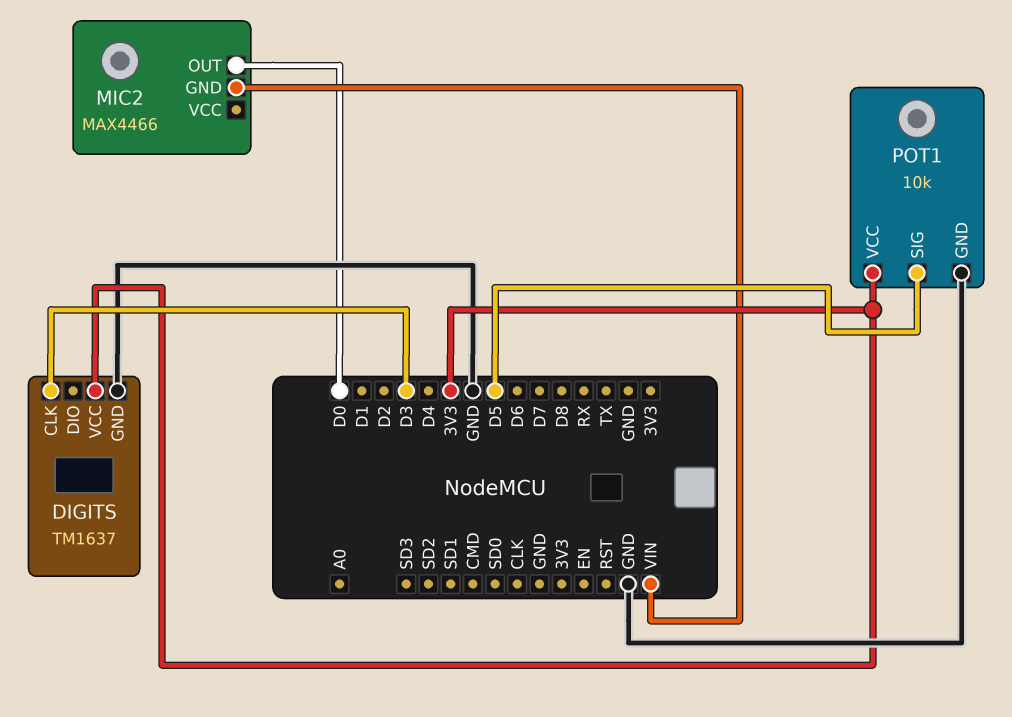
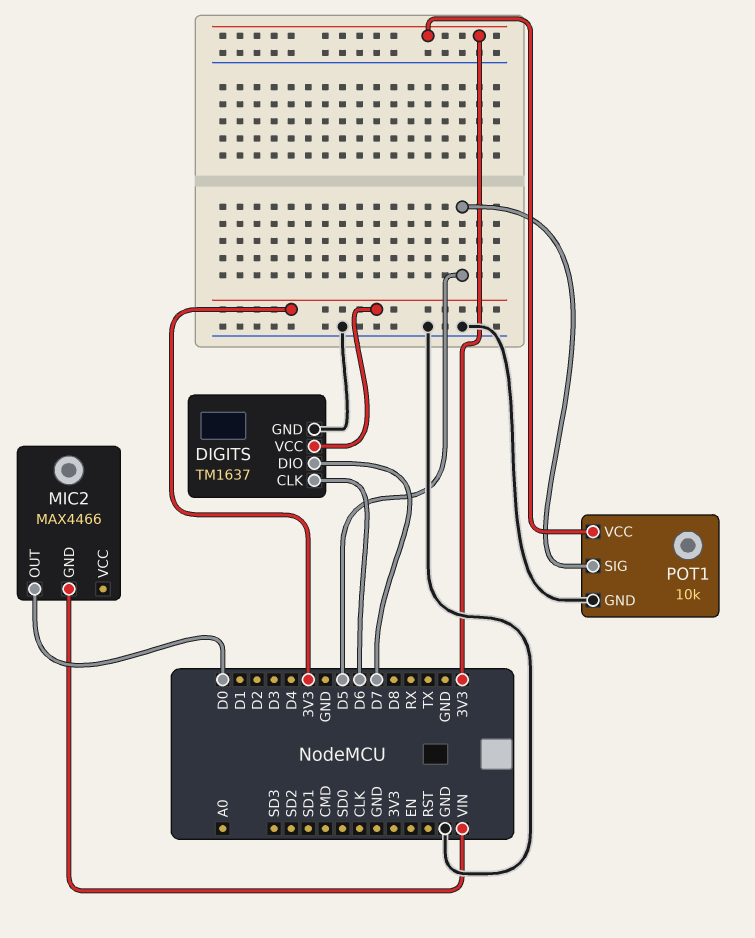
DIGITS pin CLK: D3 -> D6
DIGITS pin DIO: none -> D7

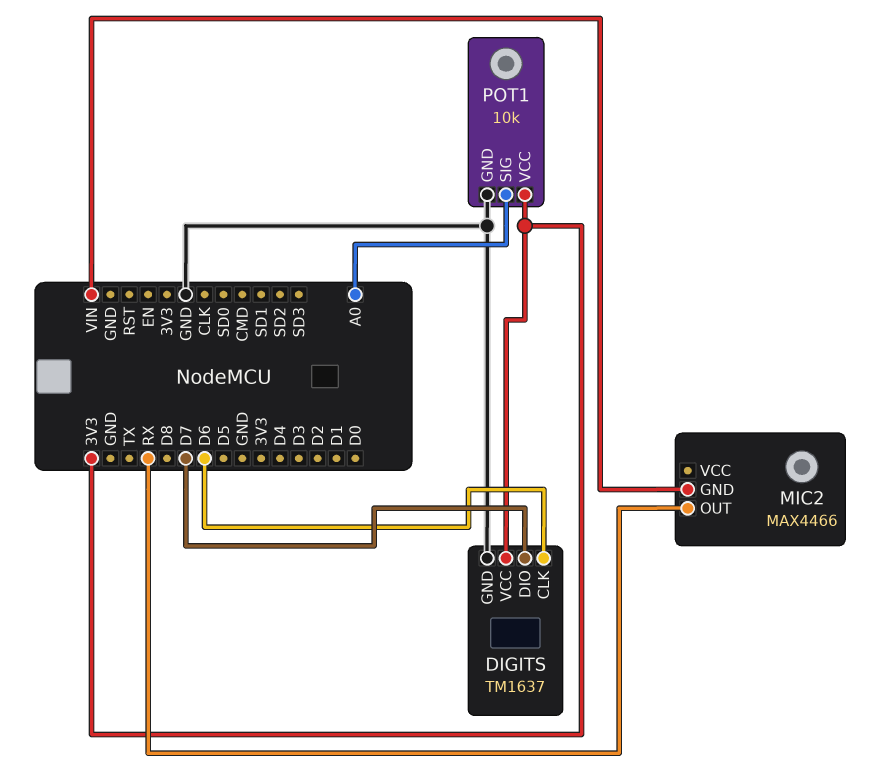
MIC2 pin OUT: D0 -> RX
POT1 pin SIG: D5 -> A0

